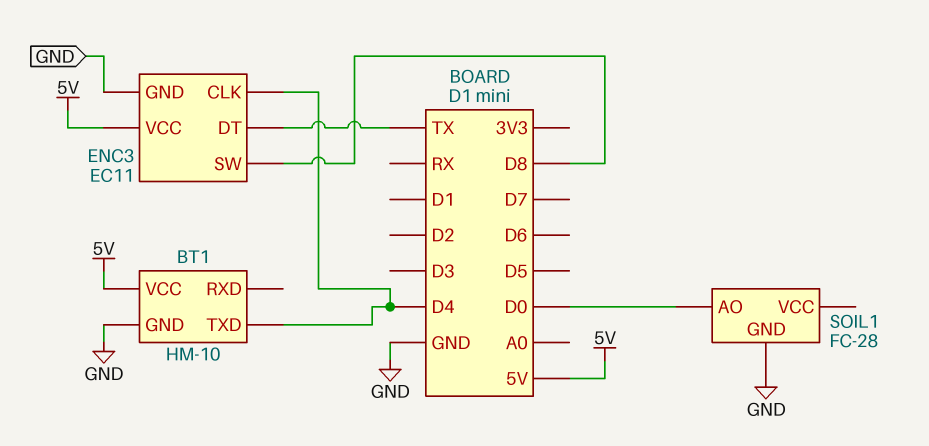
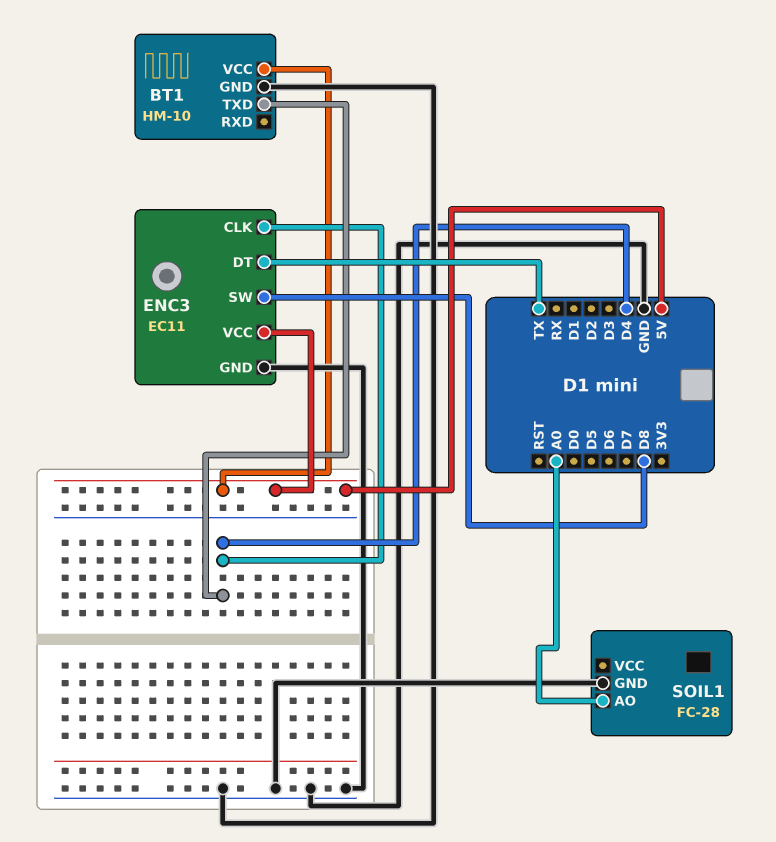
SOIL1 pin AO: D0 -> A0

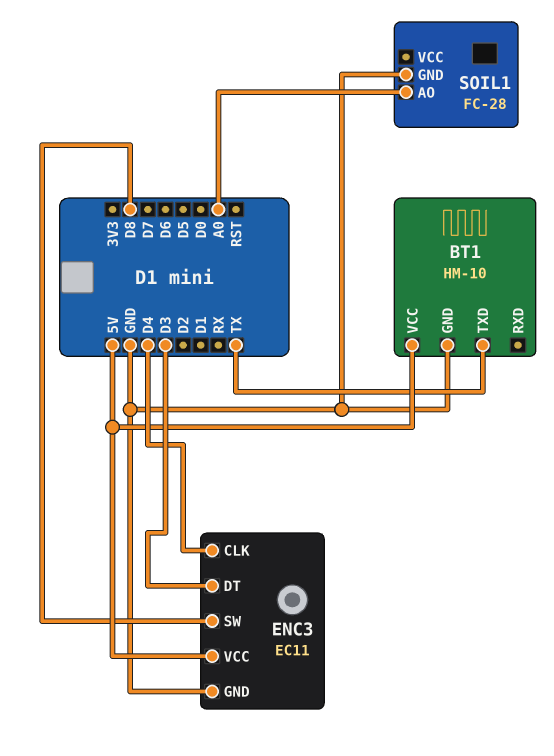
BT1 pin TXD: D4 -> TX
ENC3 pin DT: TX -> D3

